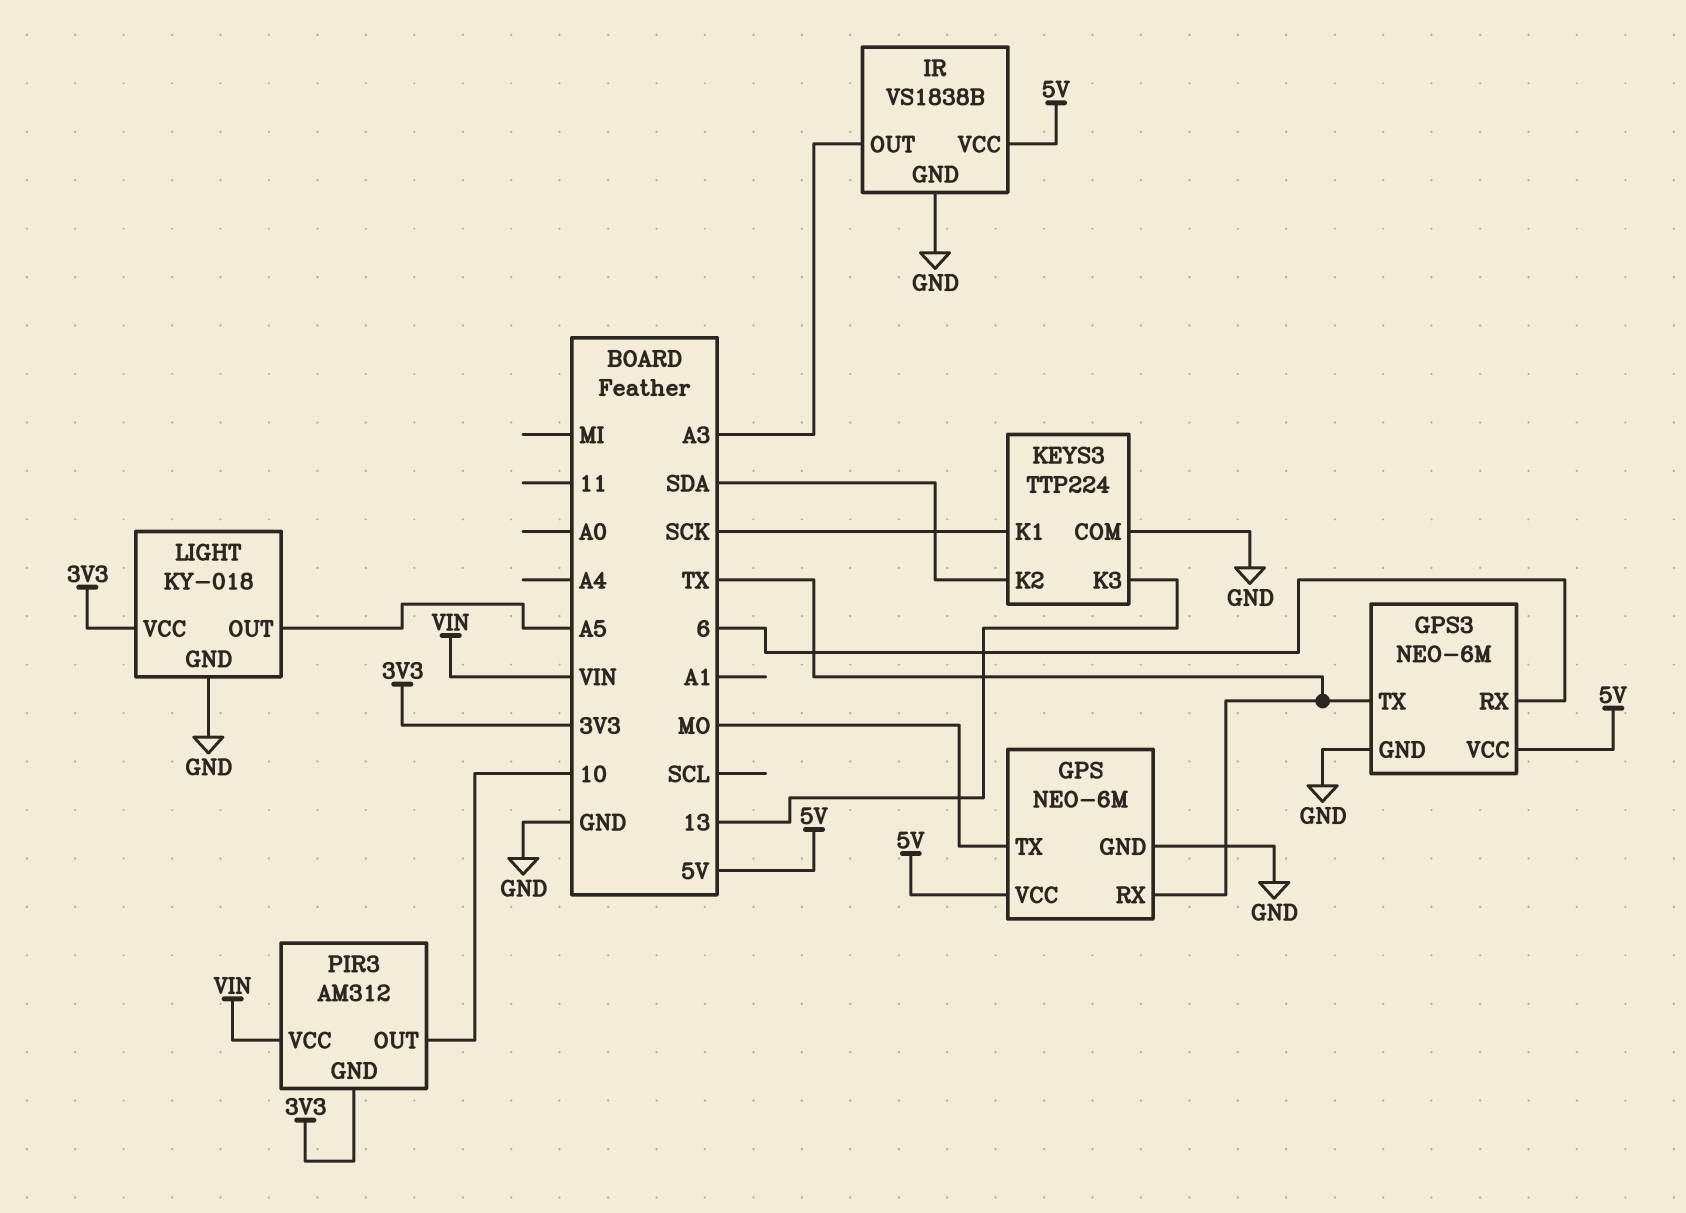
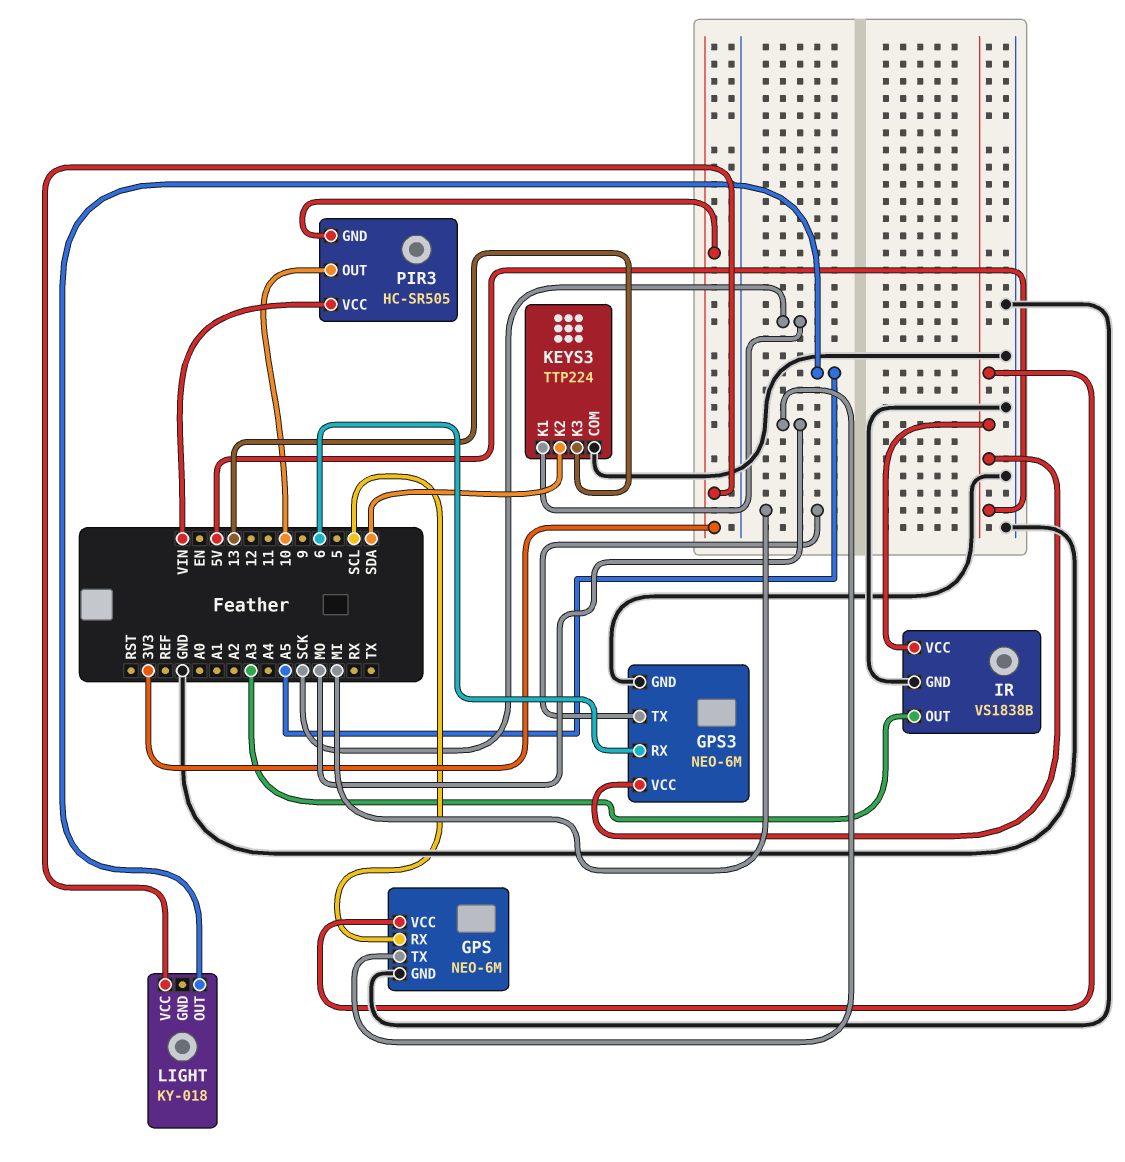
GPS pin RX: TX -> SCL
GPS3 pin TX: TX -> MI
LIGHT pin GND: GND -> none
PIR3: AM312 -> HC-SR505

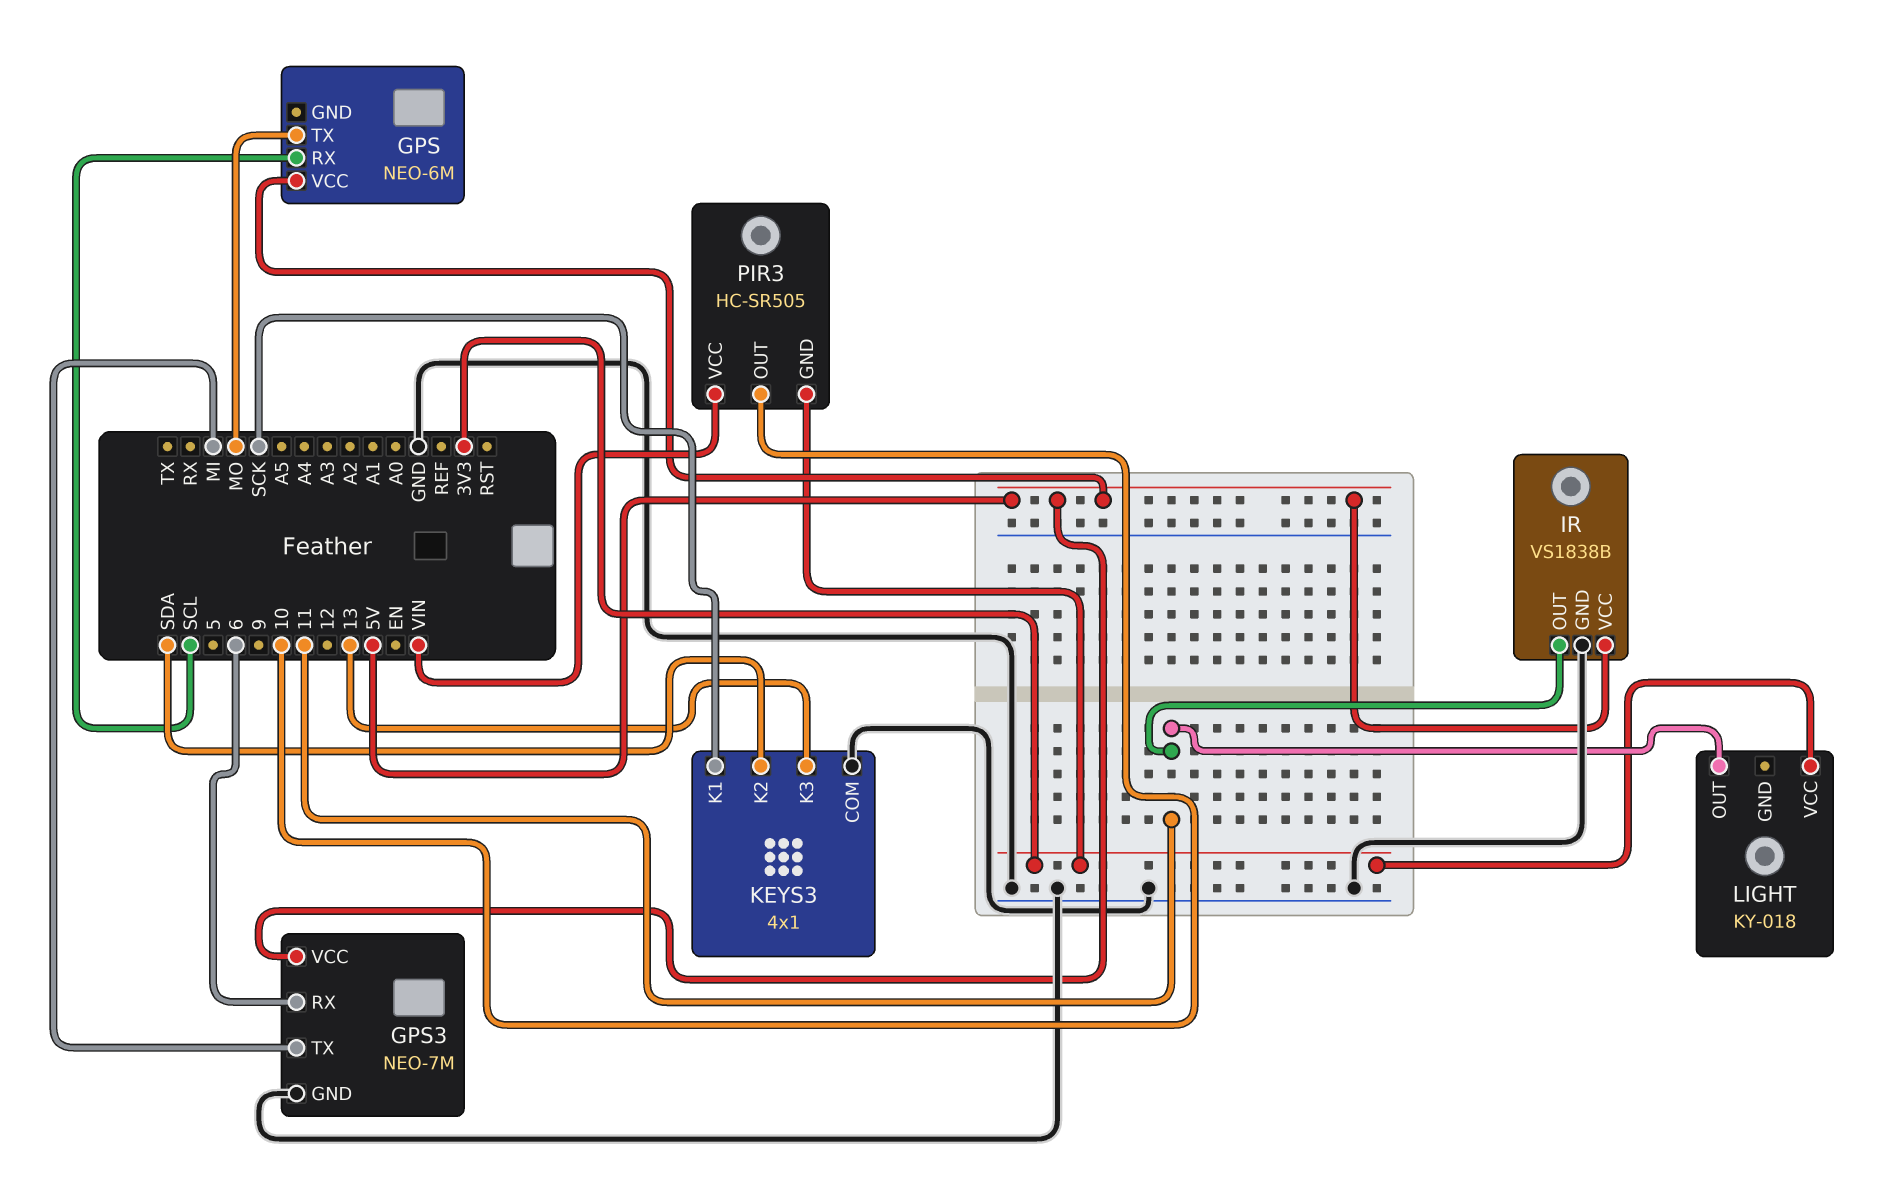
GPS pin GND: GND -> none
GPS3: NEO-6M -> NEO-7M
IR pin OUT: A3 -> 11
KEYS3: TTP224 -> 4x1
LIGHT pin OUT: A5 -> 11

